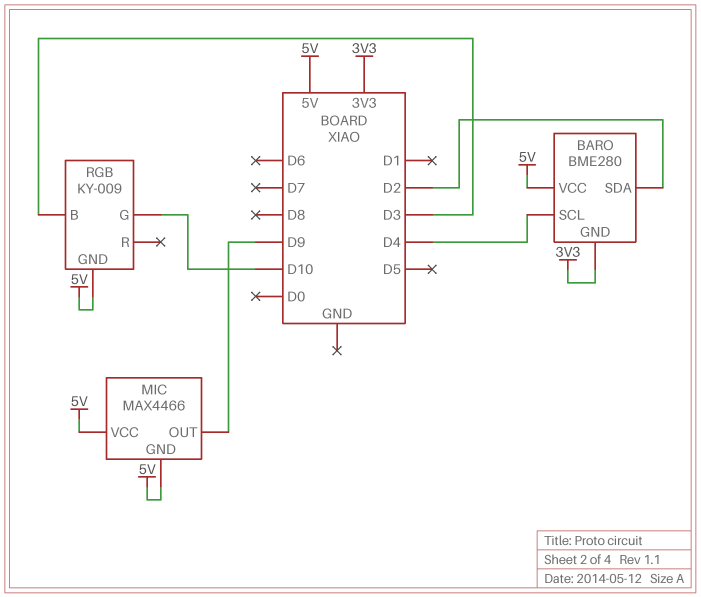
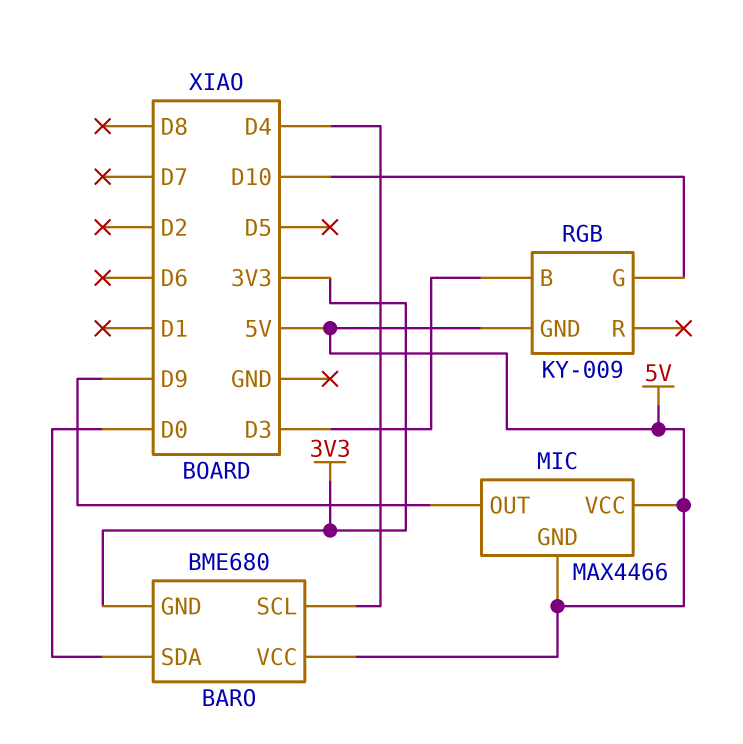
BARO: BME280 -> BME680
BARO pin SDA: D2 -> D0

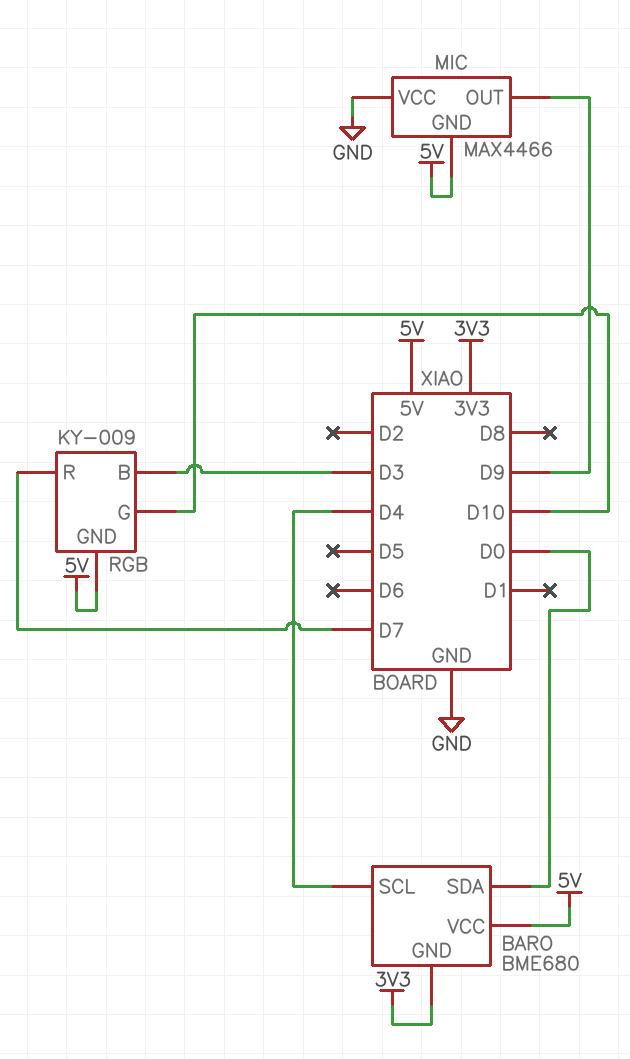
MIC pin VCC: 5V -> GND
RGB pin R: none -> D7

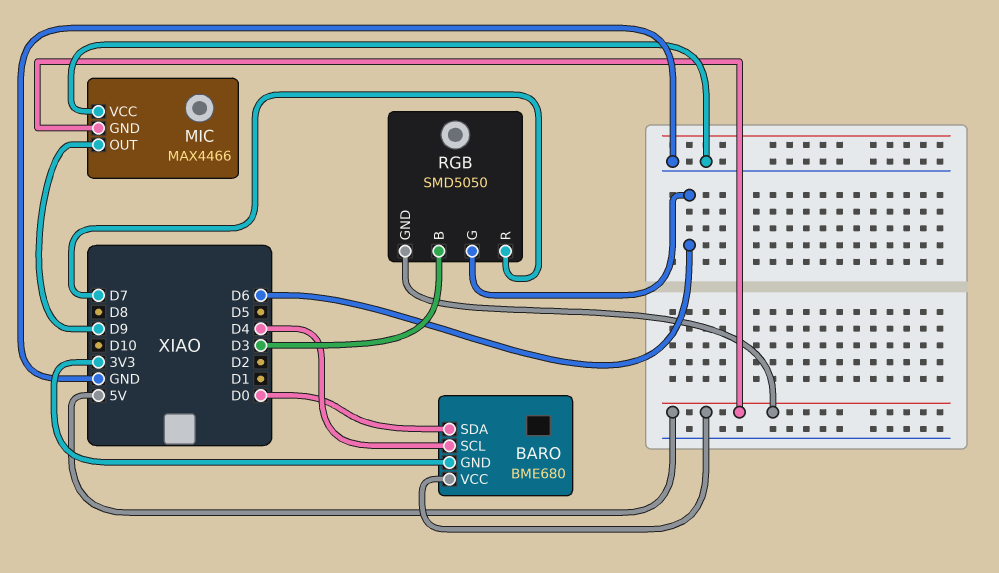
RGB: KY-009 -> SMD5050
RGB pin G: D10 -> D6

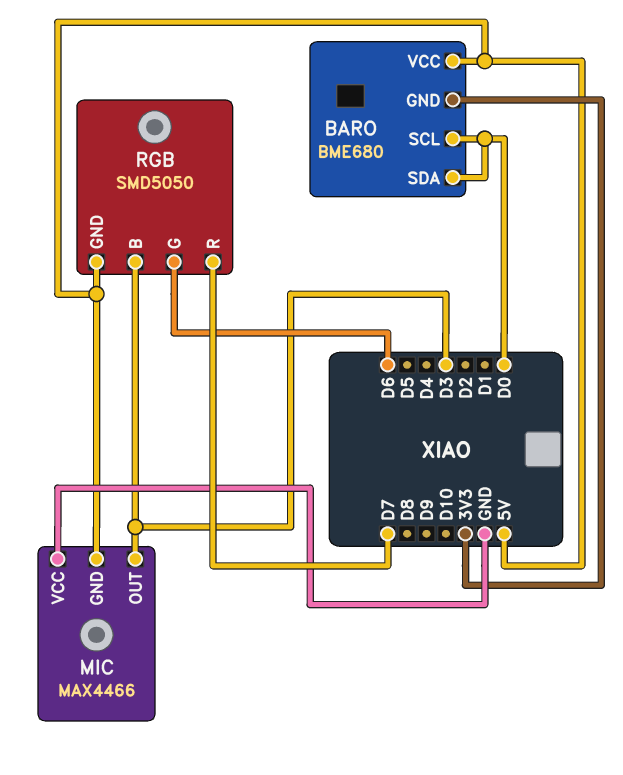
BARO pin SCL: D4 -> D0
MIC pin OUT: D9 -> D3

